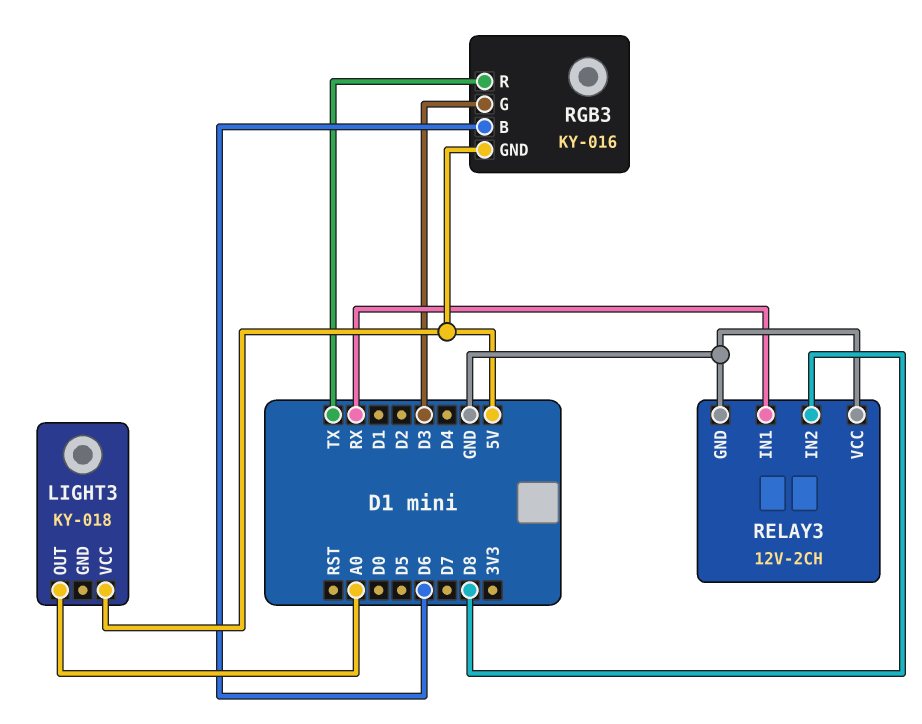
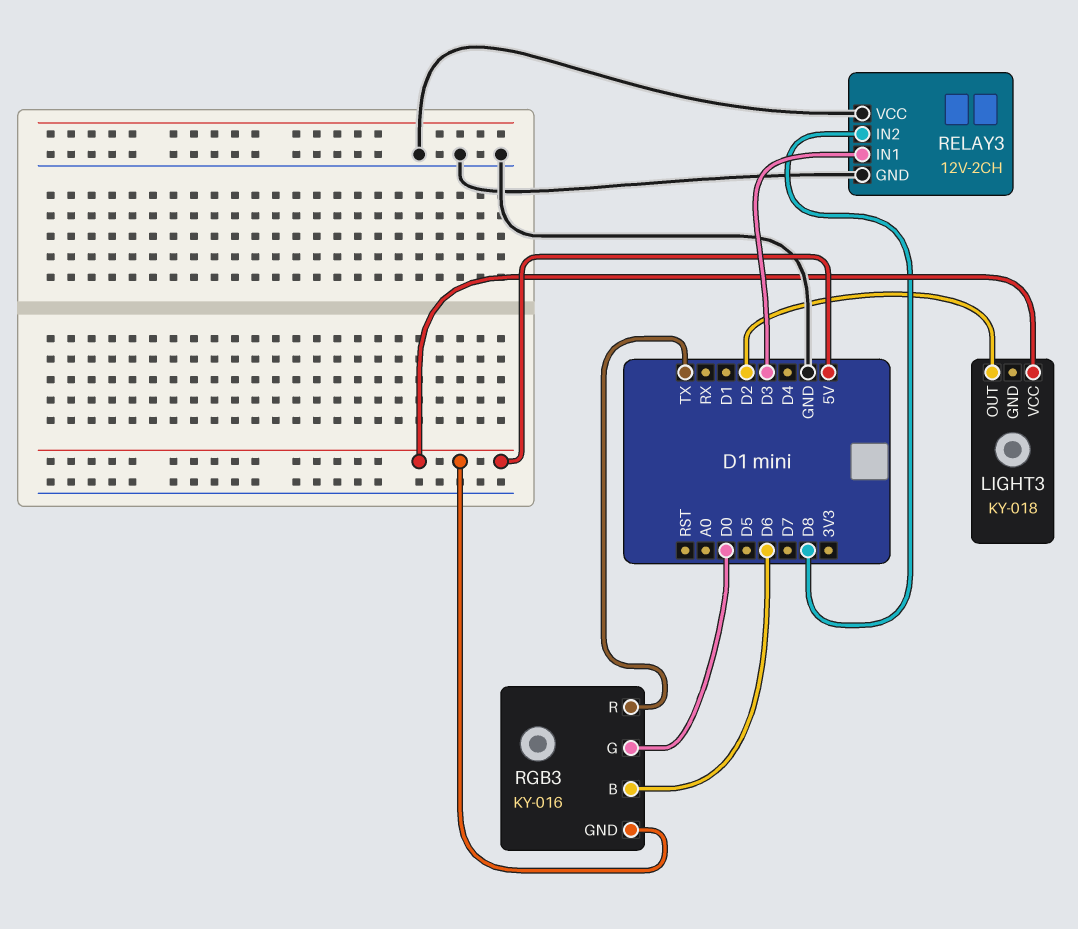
LIGHT3 pin OUT: A0 -> D2
RELAY3 pin IN1: RX -> D3
RGB3 pin G: D3 -> D0

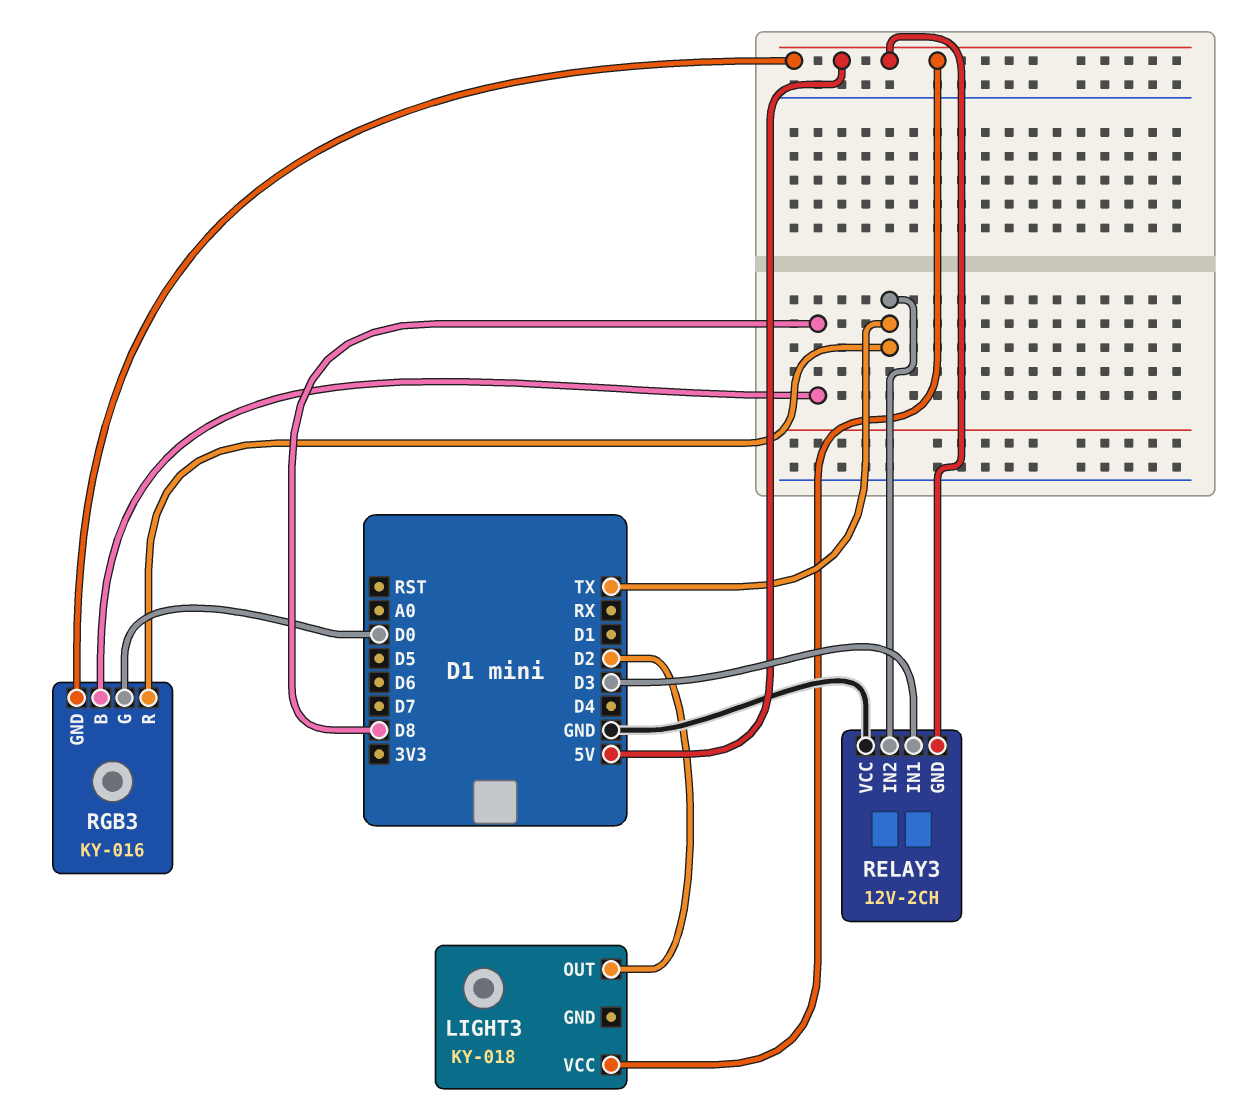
RELAY3 pin GND: GND -> 5V
RELAY3 pin IN2: D8 -> TX
RGB3 pin B: D6 -> D8

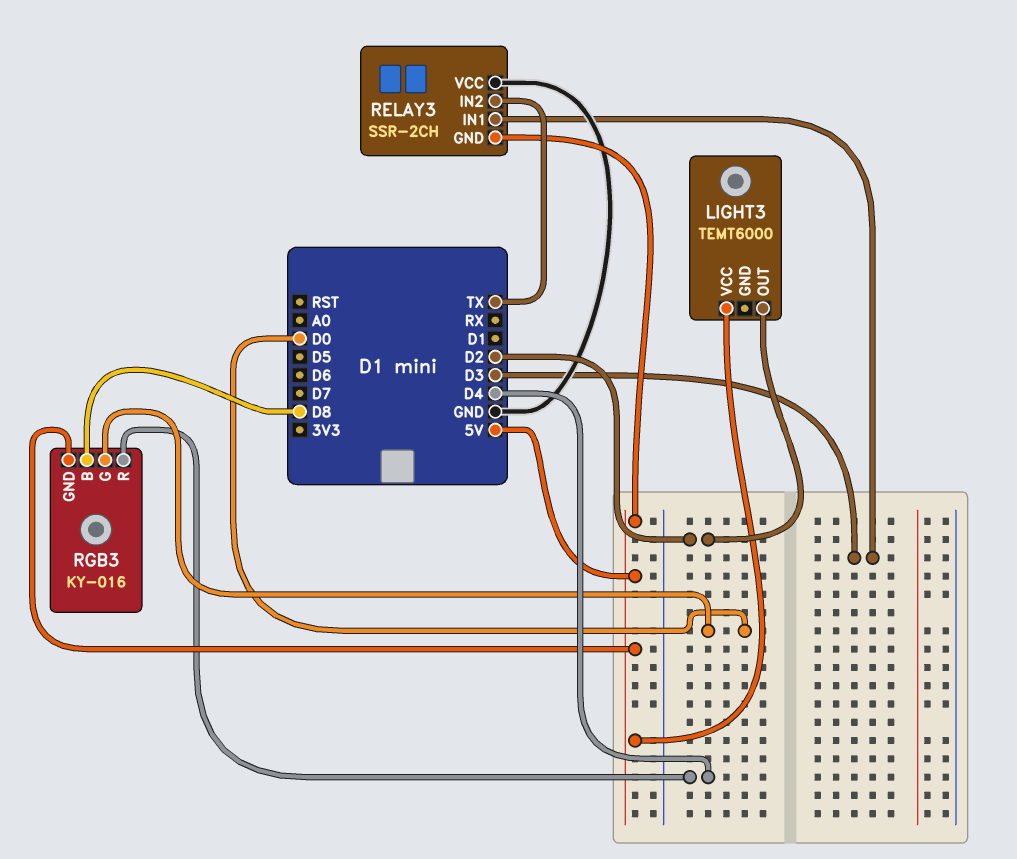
LIGHT3: KY-018 -> TEMT6000
RELAY3: 12V-2CH -> SSR-2CH
RGB3 pin R: TX -> D4

